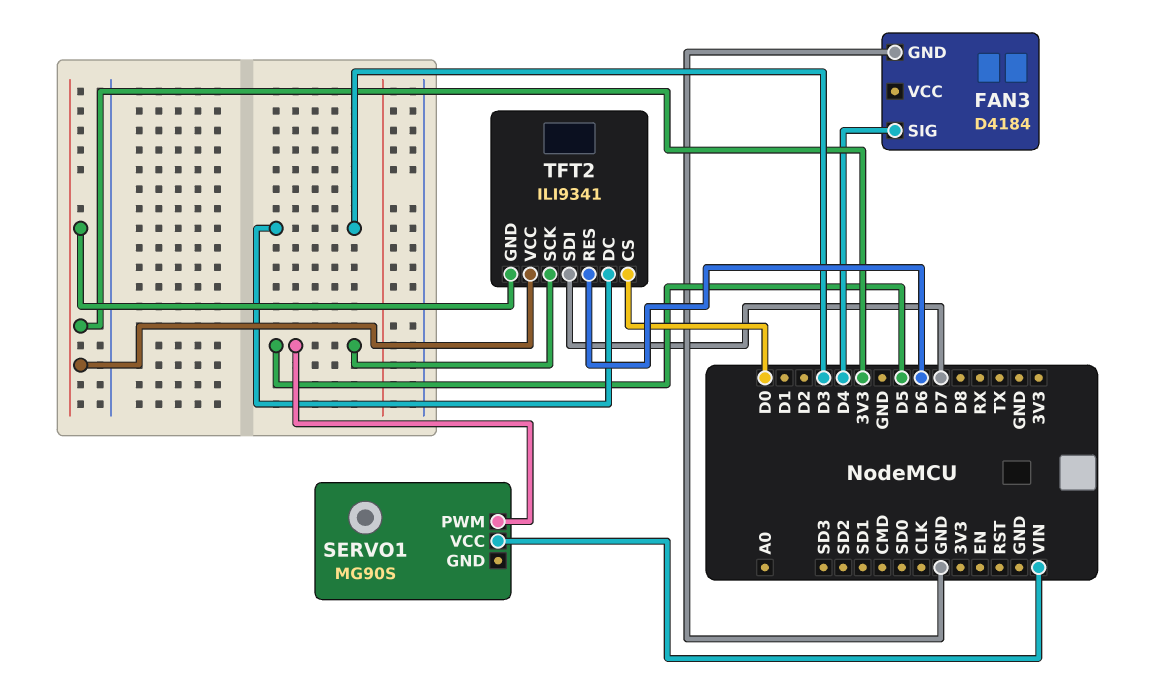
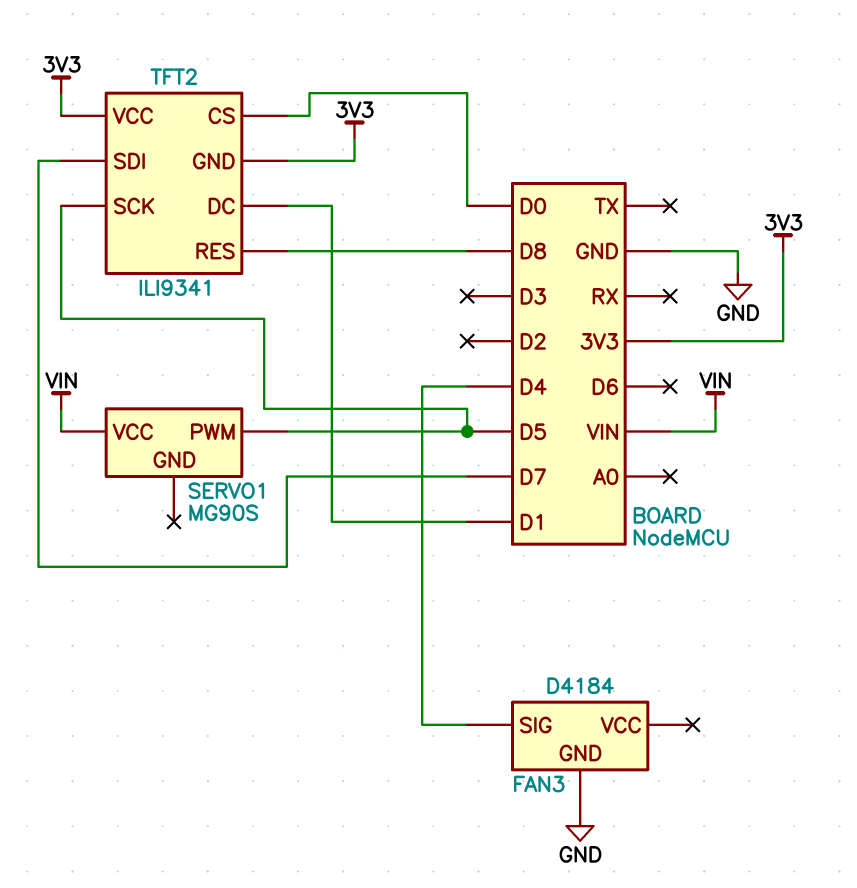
TFT2 pin DC: D3 -> D1
TFT2 pin RES: D6 -> D8

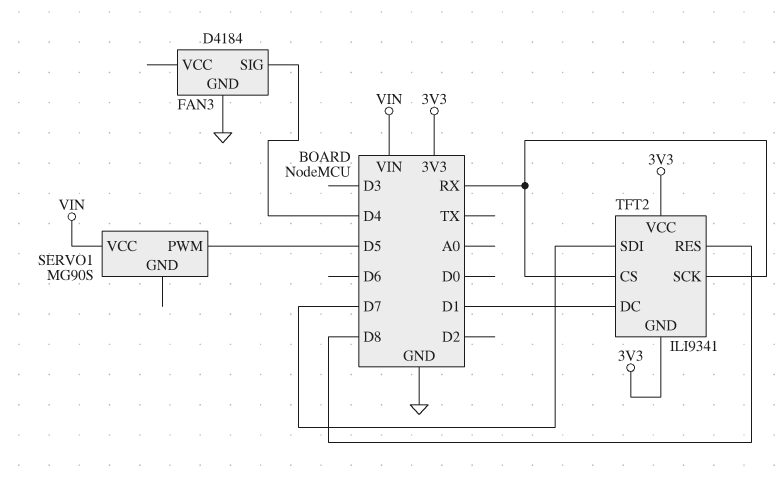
TFT2 pin CS: D0 -> RX
TFT2 pin SCK: D5 -> RX

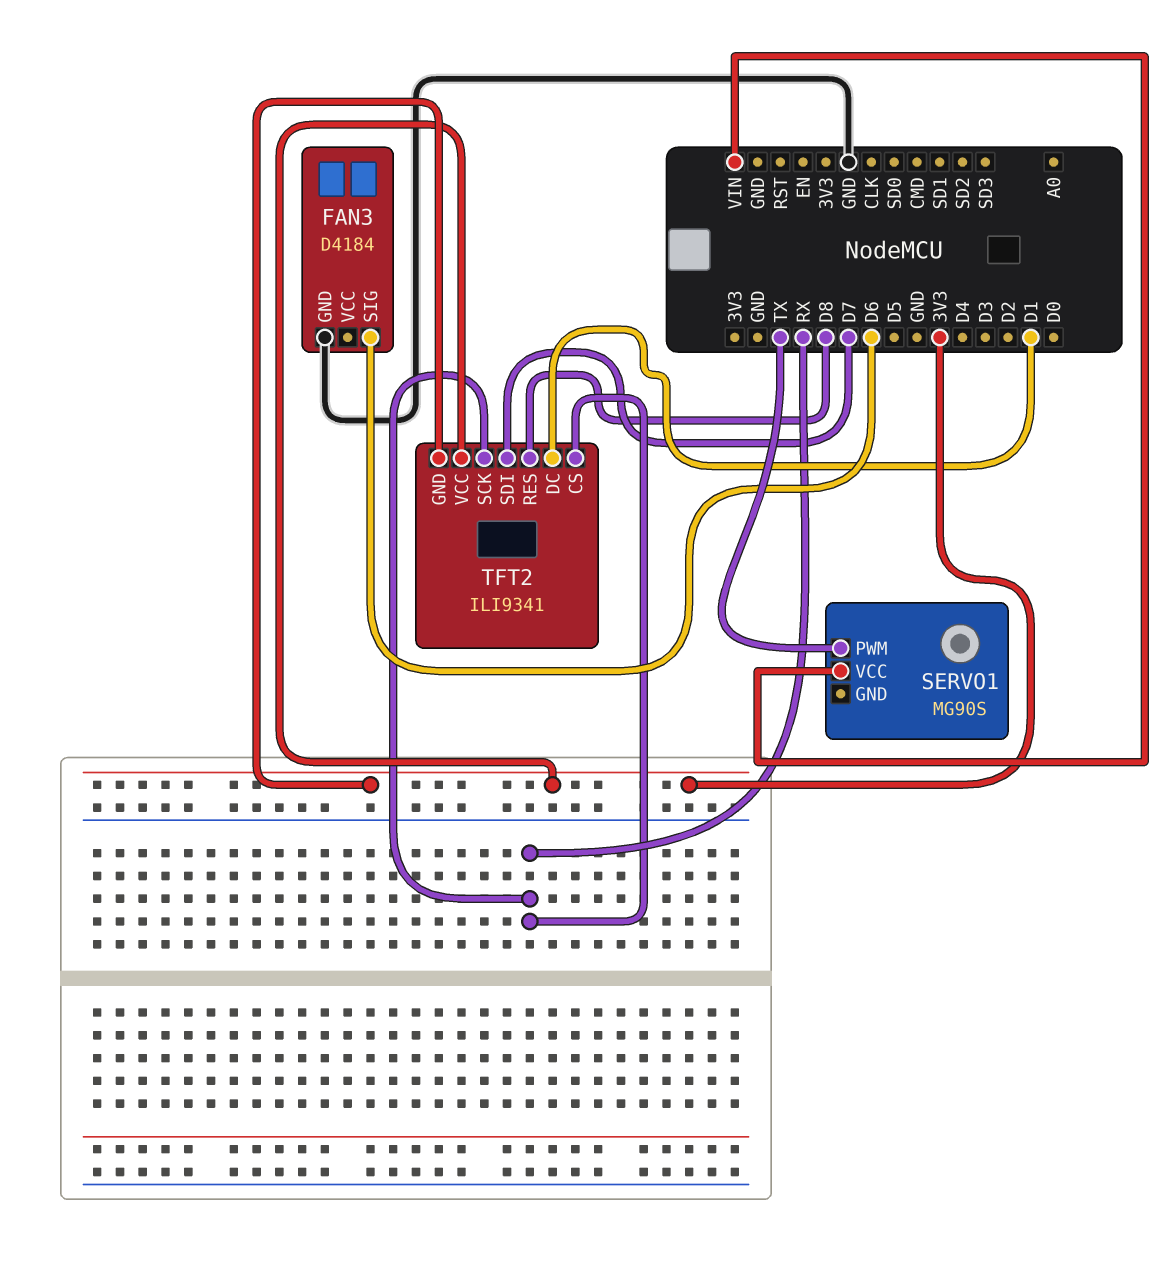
FAN3 pin SIG: D4 -> D6
SERVO1 pin PWM: D5 -> TX

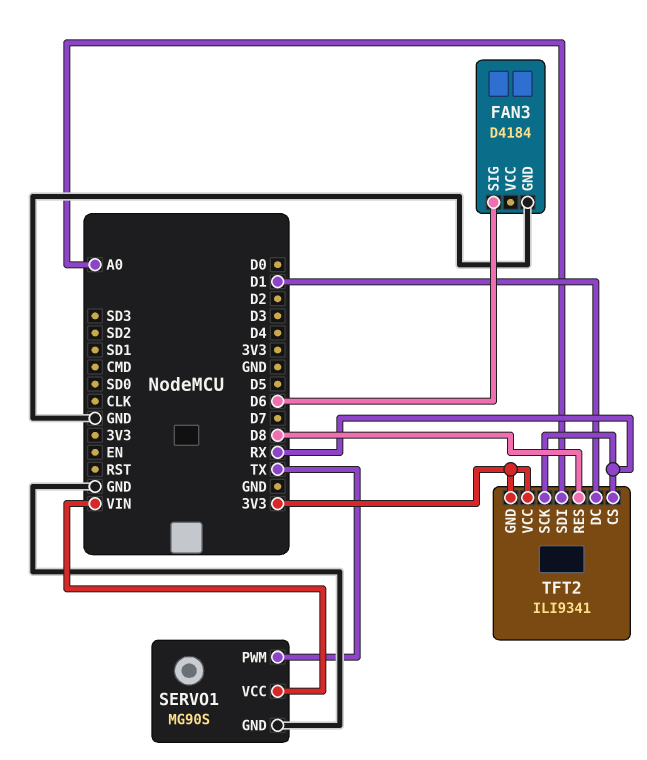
SERVO1 pin GND: none -> GND
TFT2 pin SDI: D7 -> A0

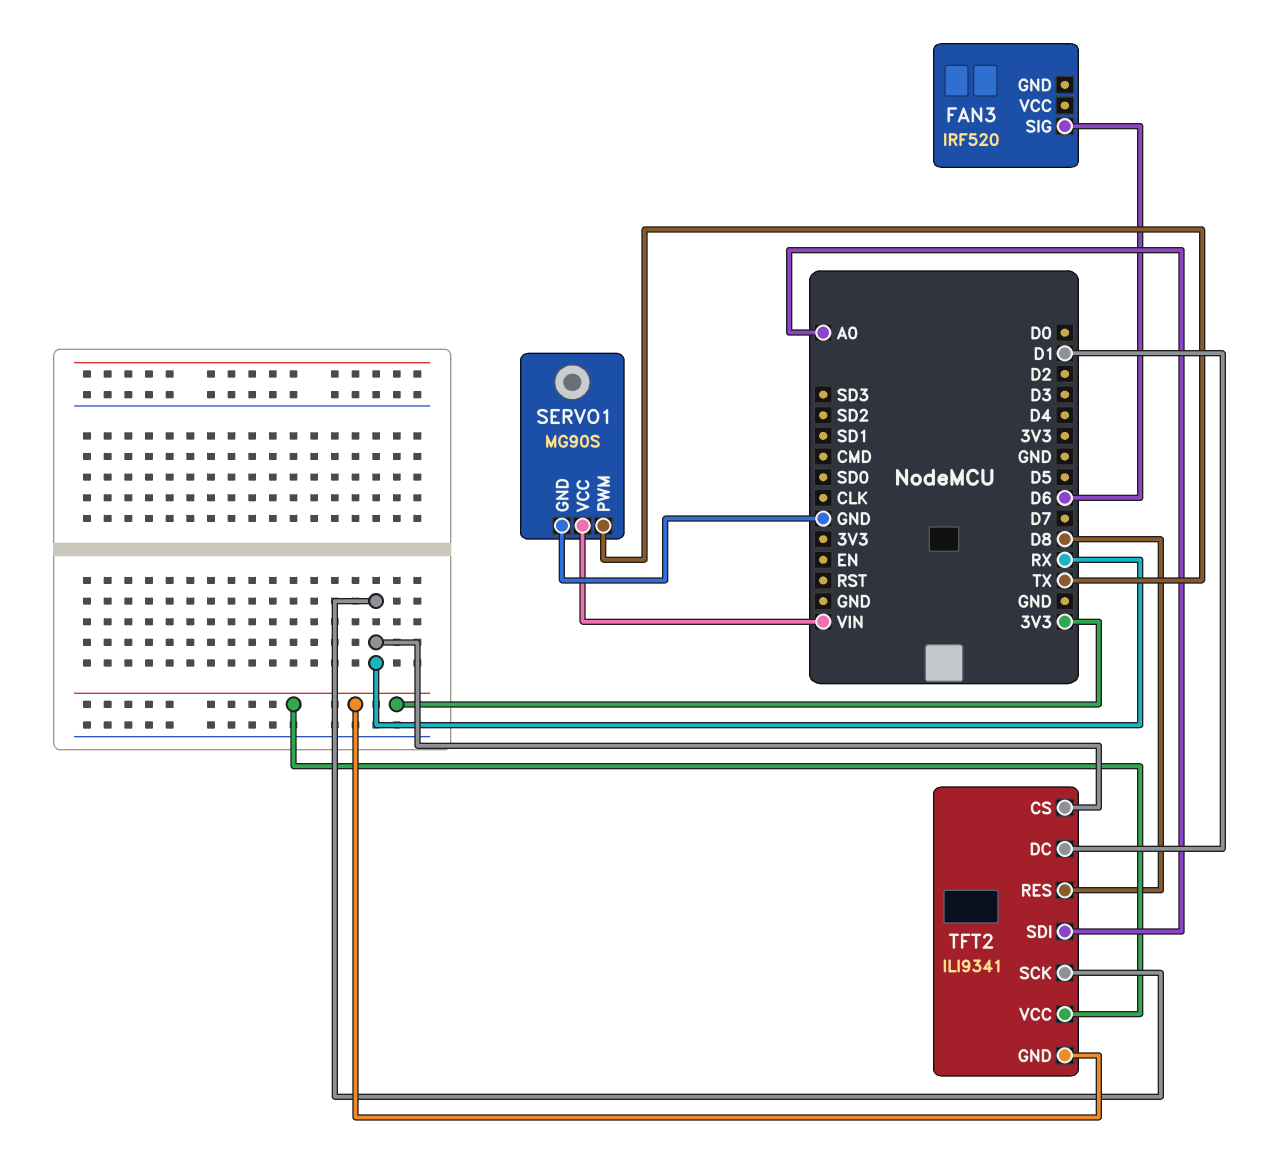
FAN3: D4184 -> IRF520
FAN3 pin GND: GND -> none

